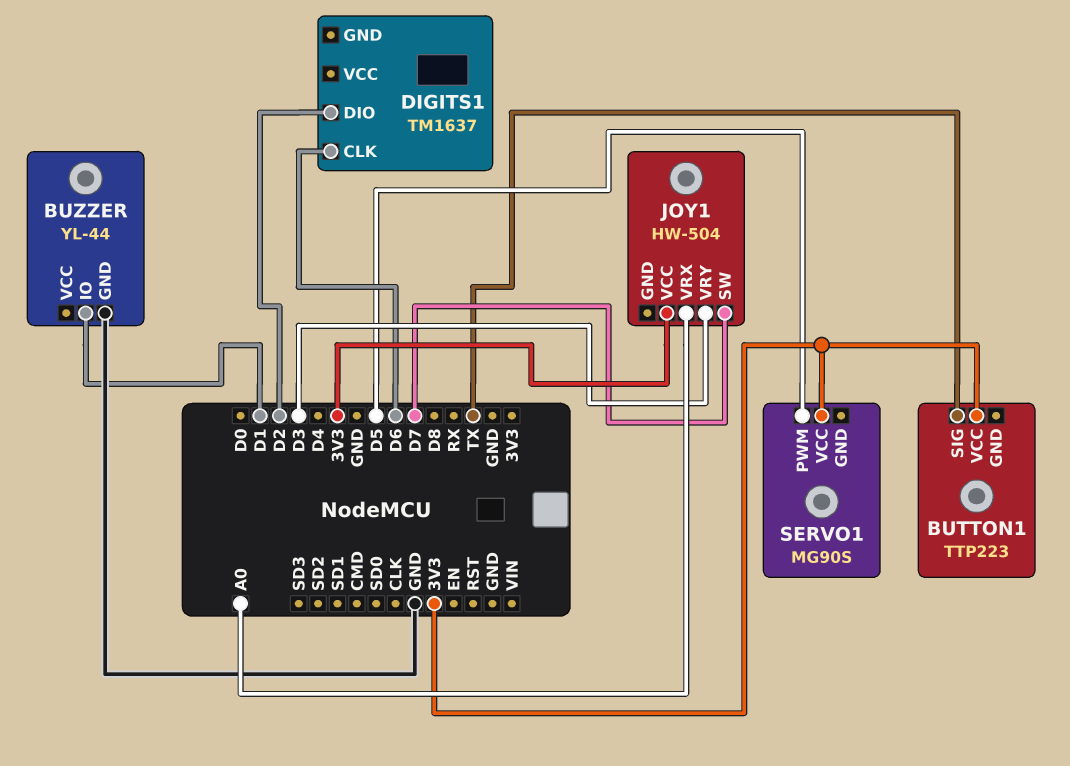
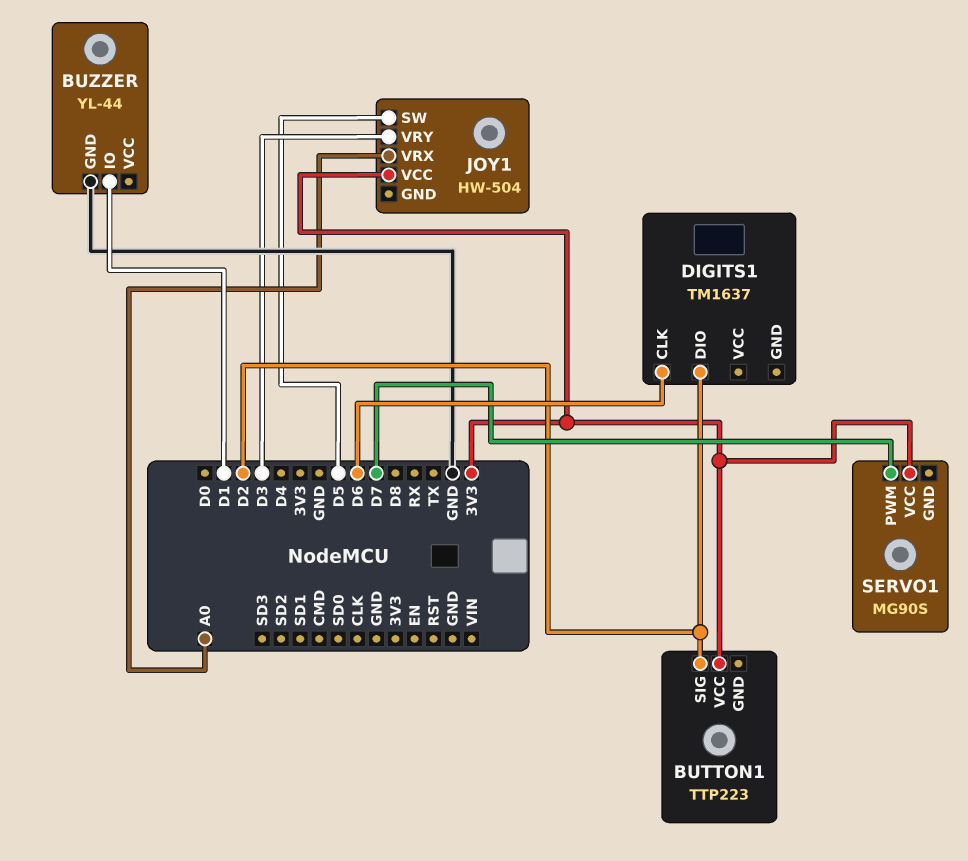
BUTTON1 pin SIG: TX -> D2
JOY1 pin SW: D7 -> D5
SERVO1 pin PWM: D5 -> D7

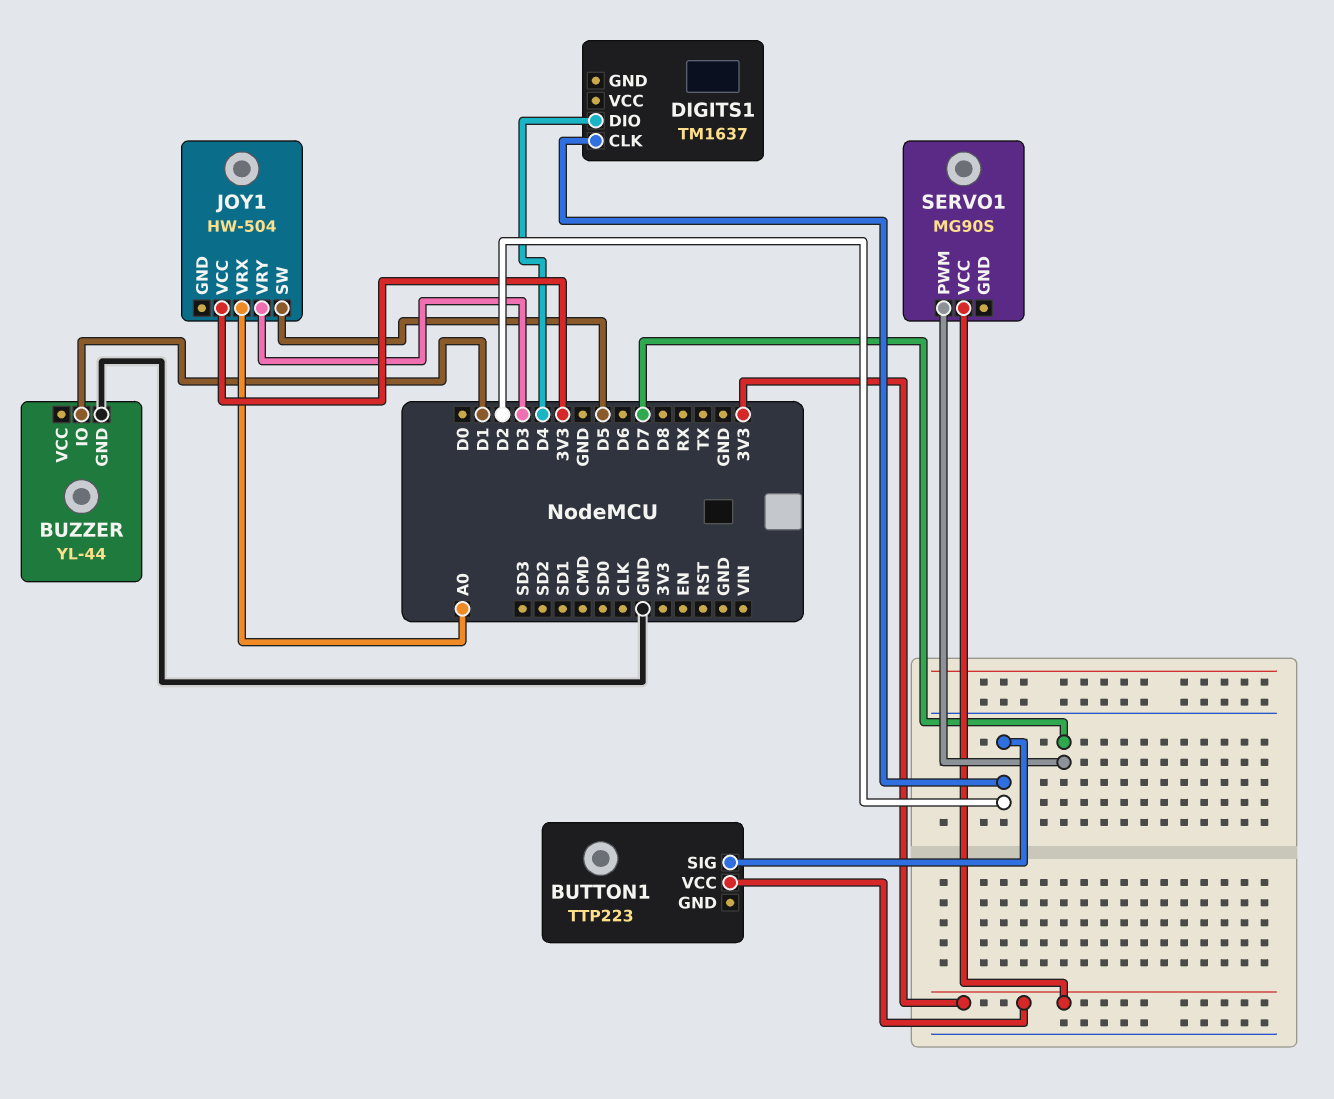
DIGITS1 pin CLK: D6 -> D2
DIGITS1 pin DIO: D2 -> D4

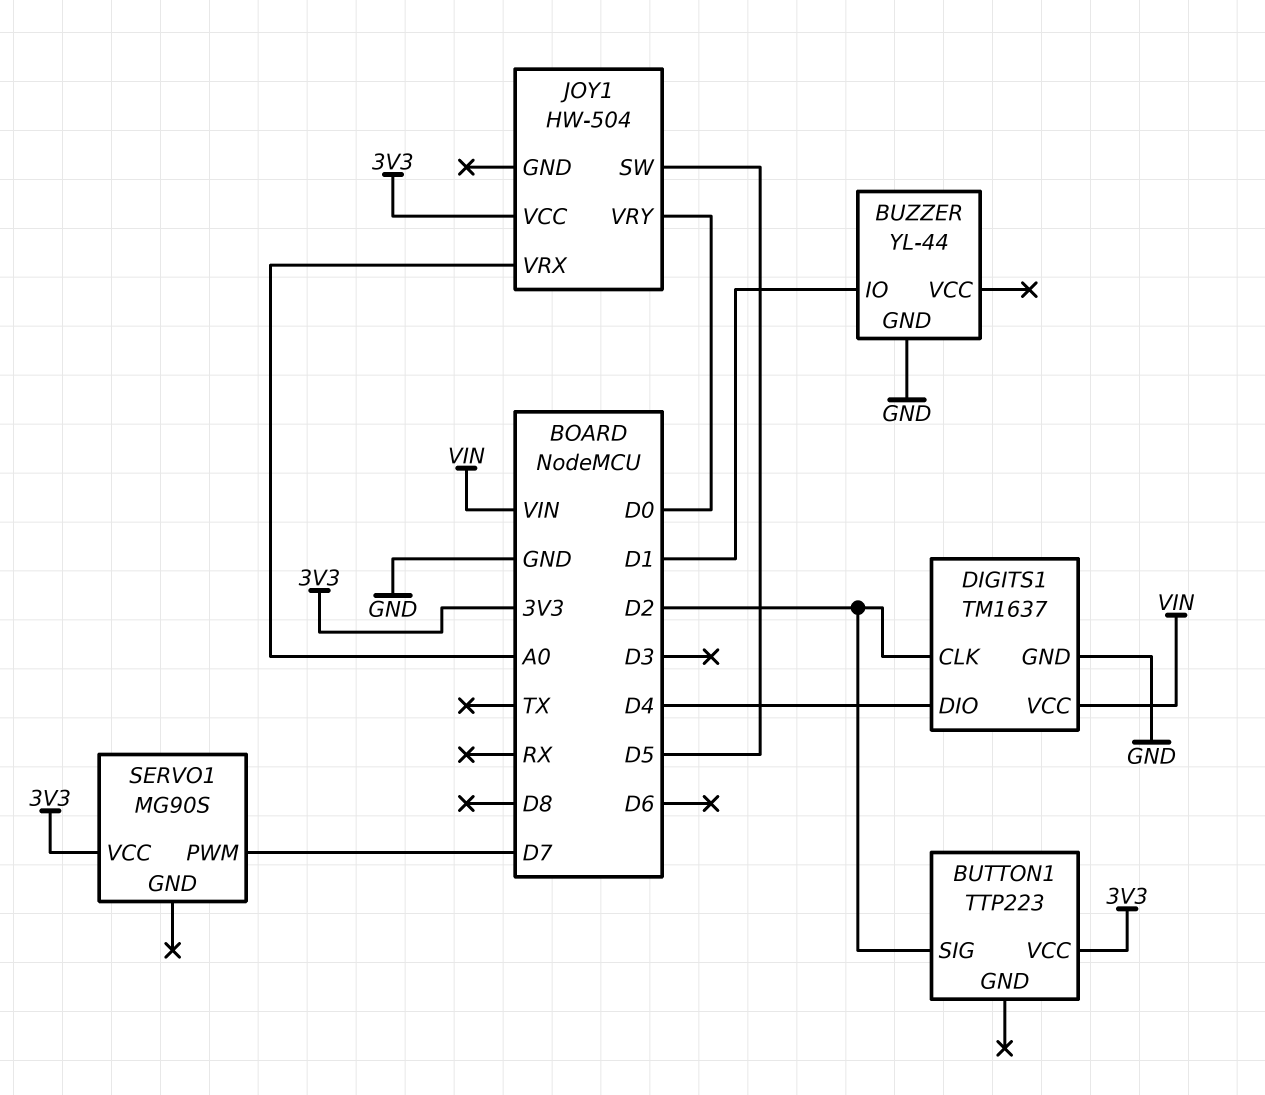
DIGITS1 pin GND: none -> GND
DIGITS1 pin VCC: none -> VIN
JOY1 pin VRY: D3 -> D0

